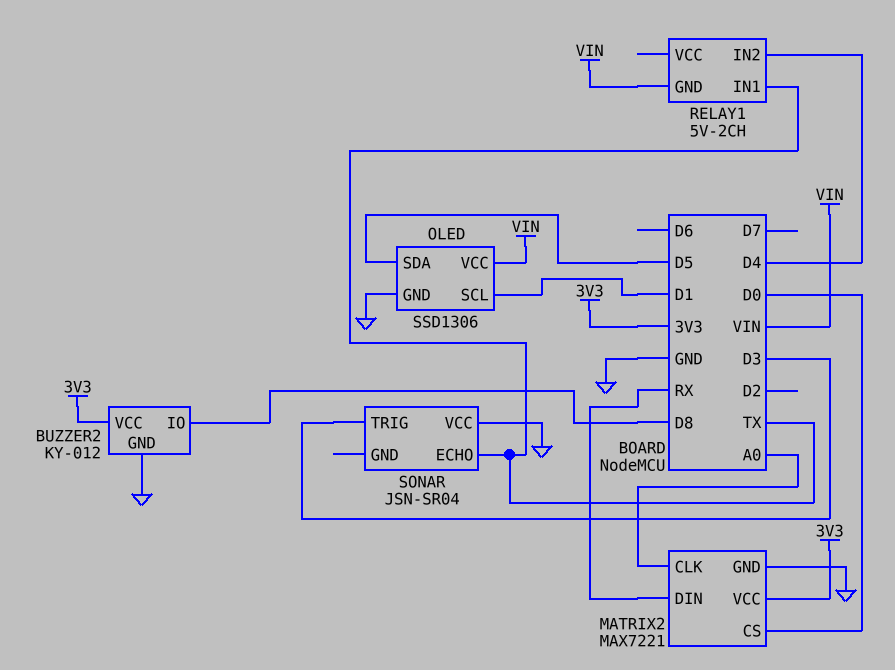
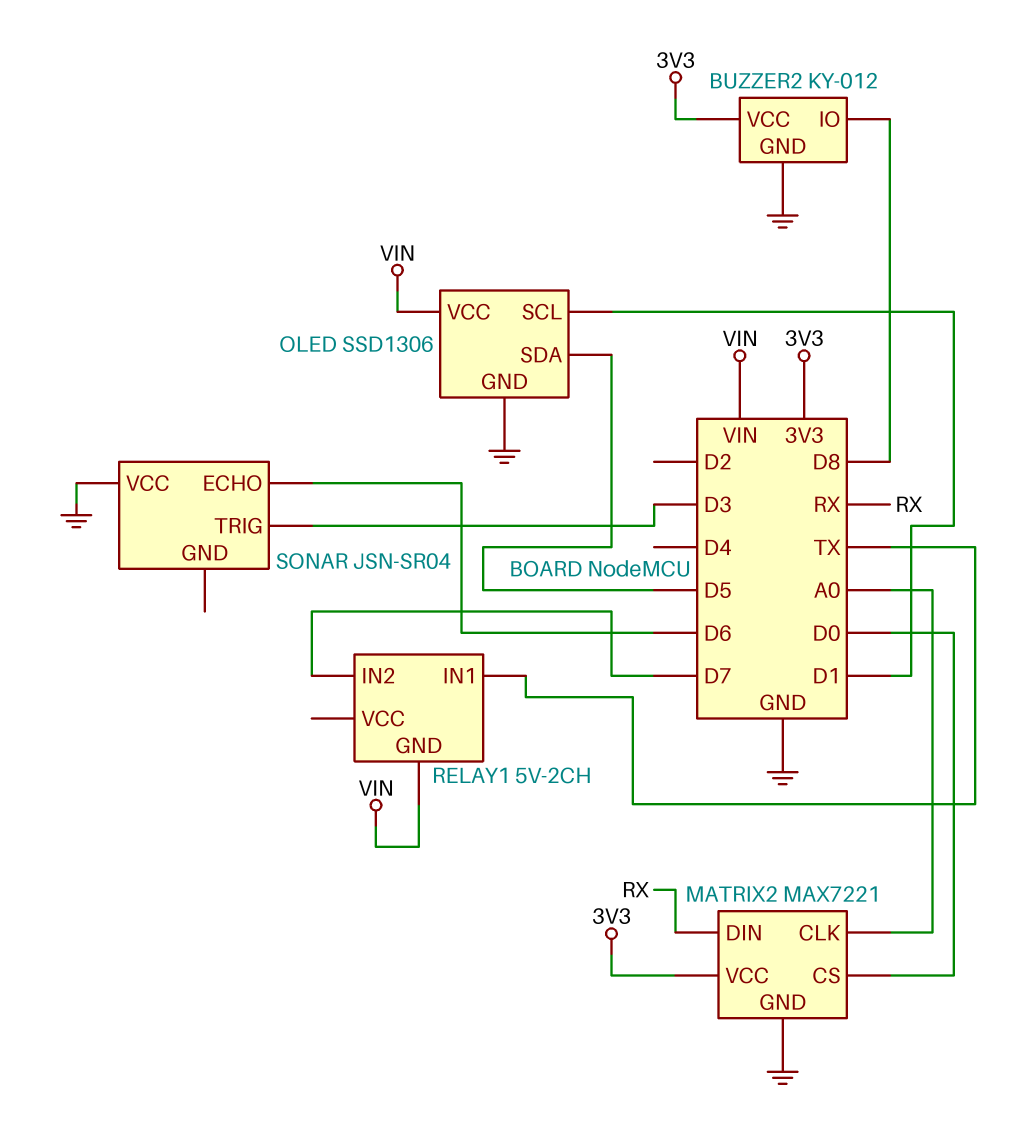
RELAY1 pin IN2: D4 -> D7
SONAR pin ECHO: TX -> D6

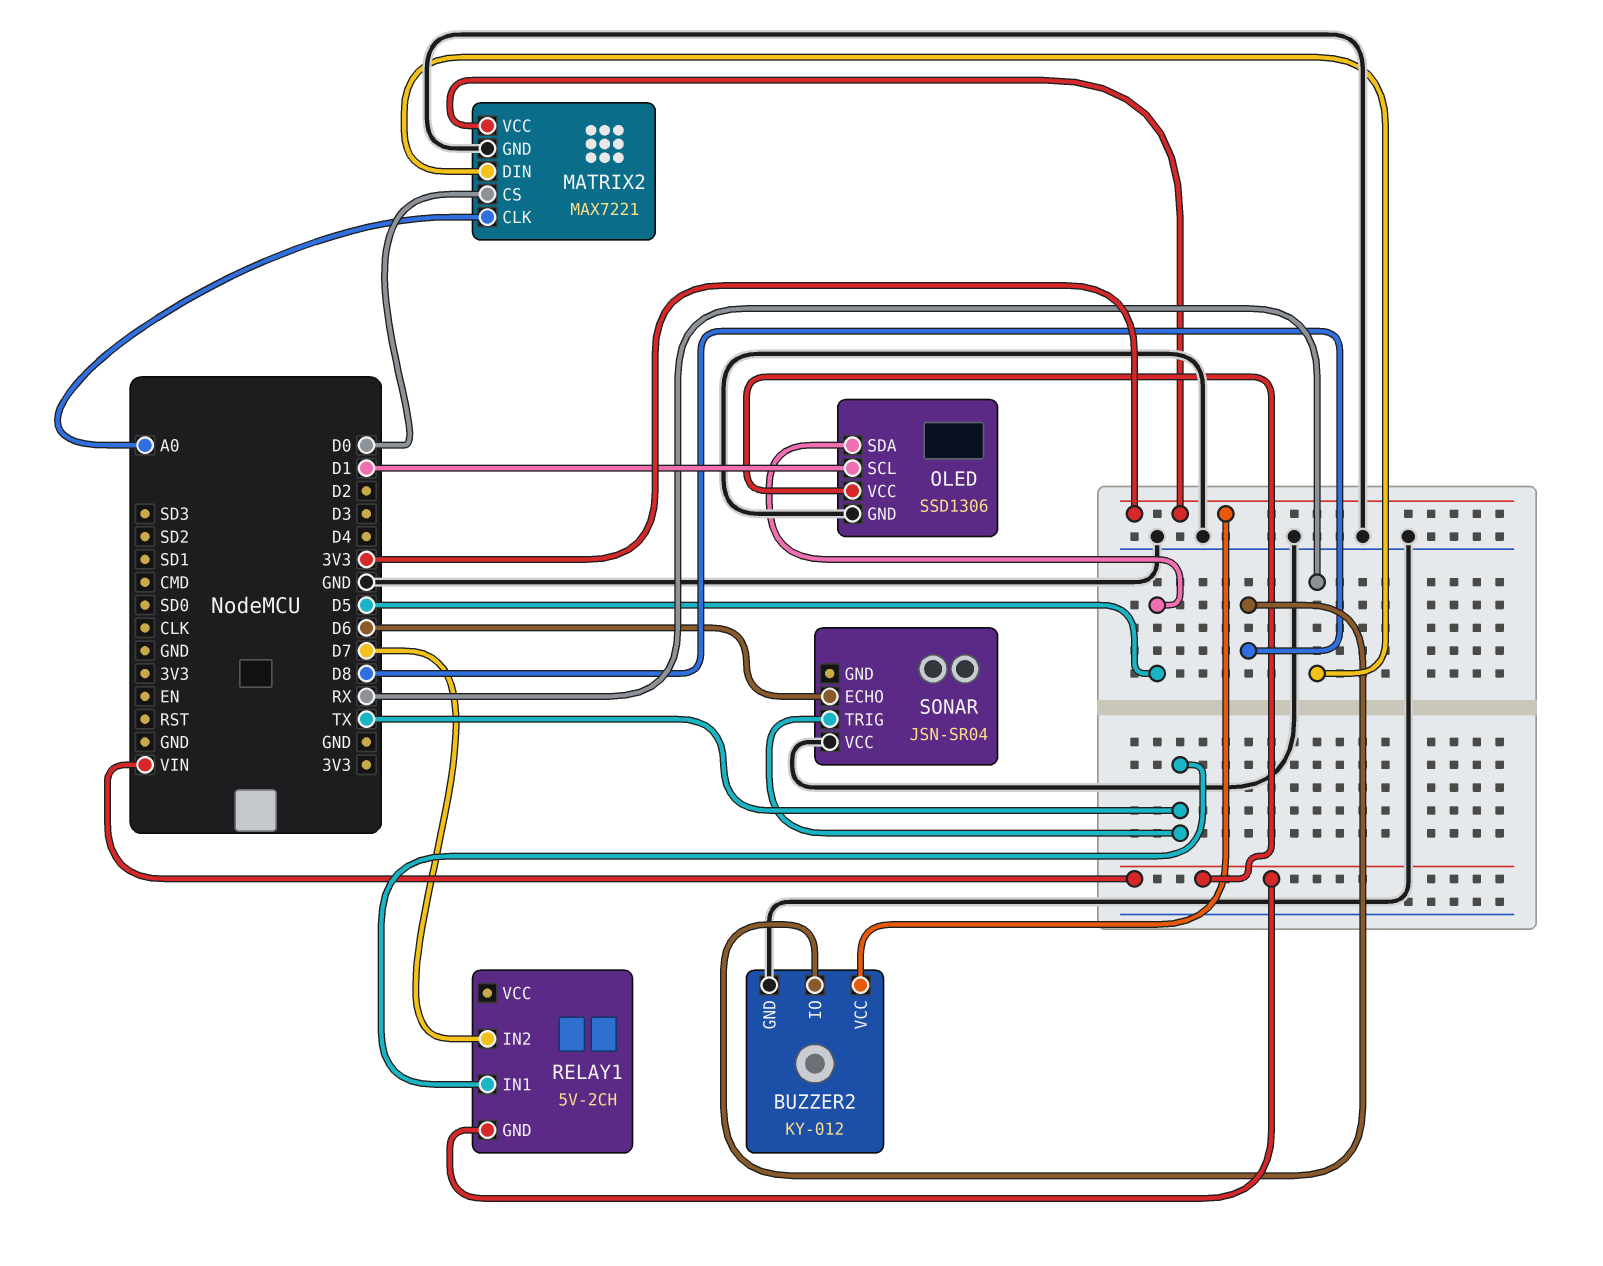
SONAR pin TRIG: D3 -> TX

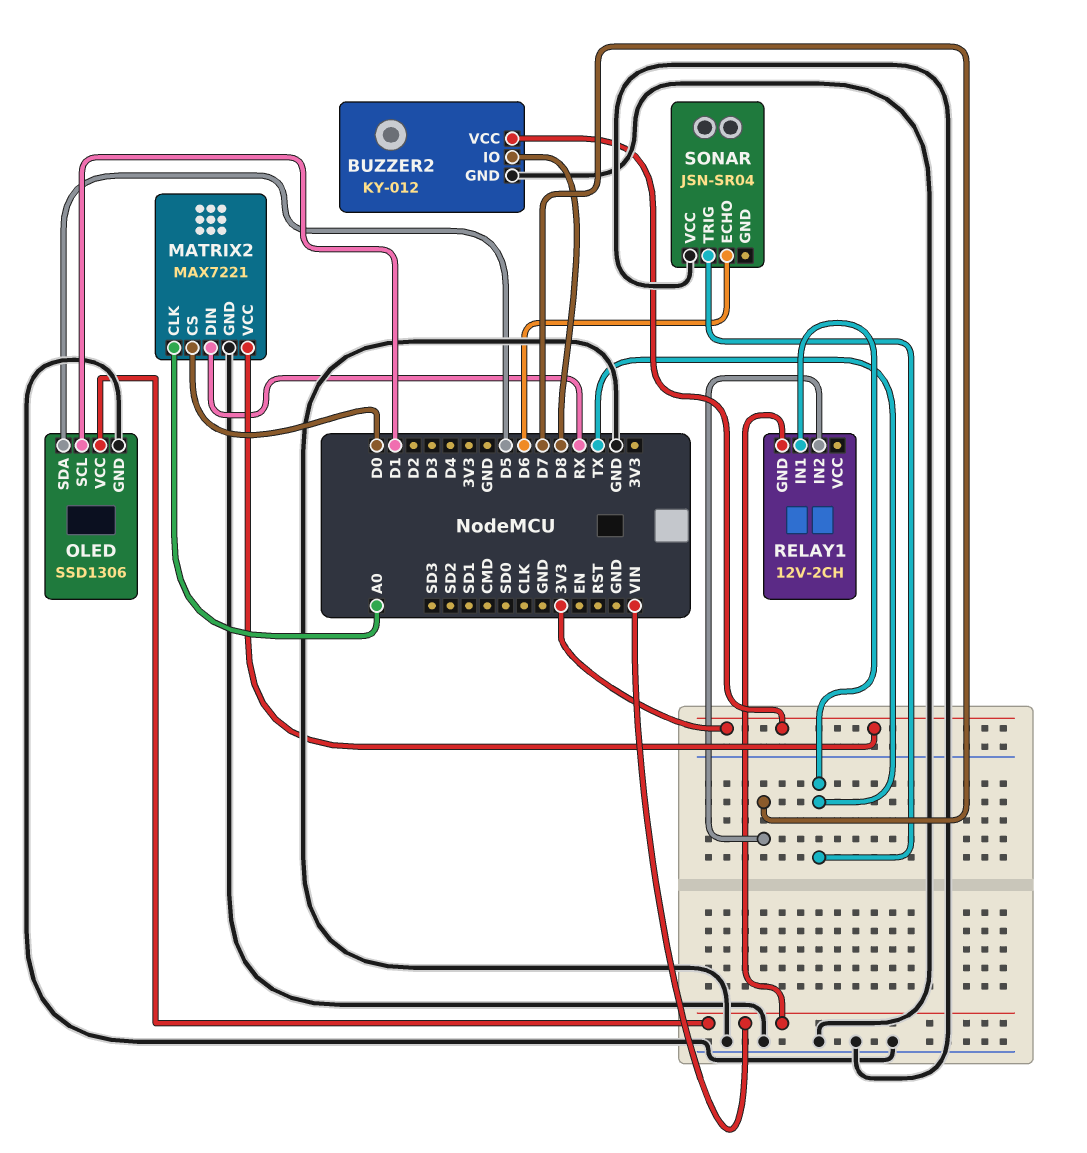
RELAY1: 5V-2CH -> 12V-2CH

